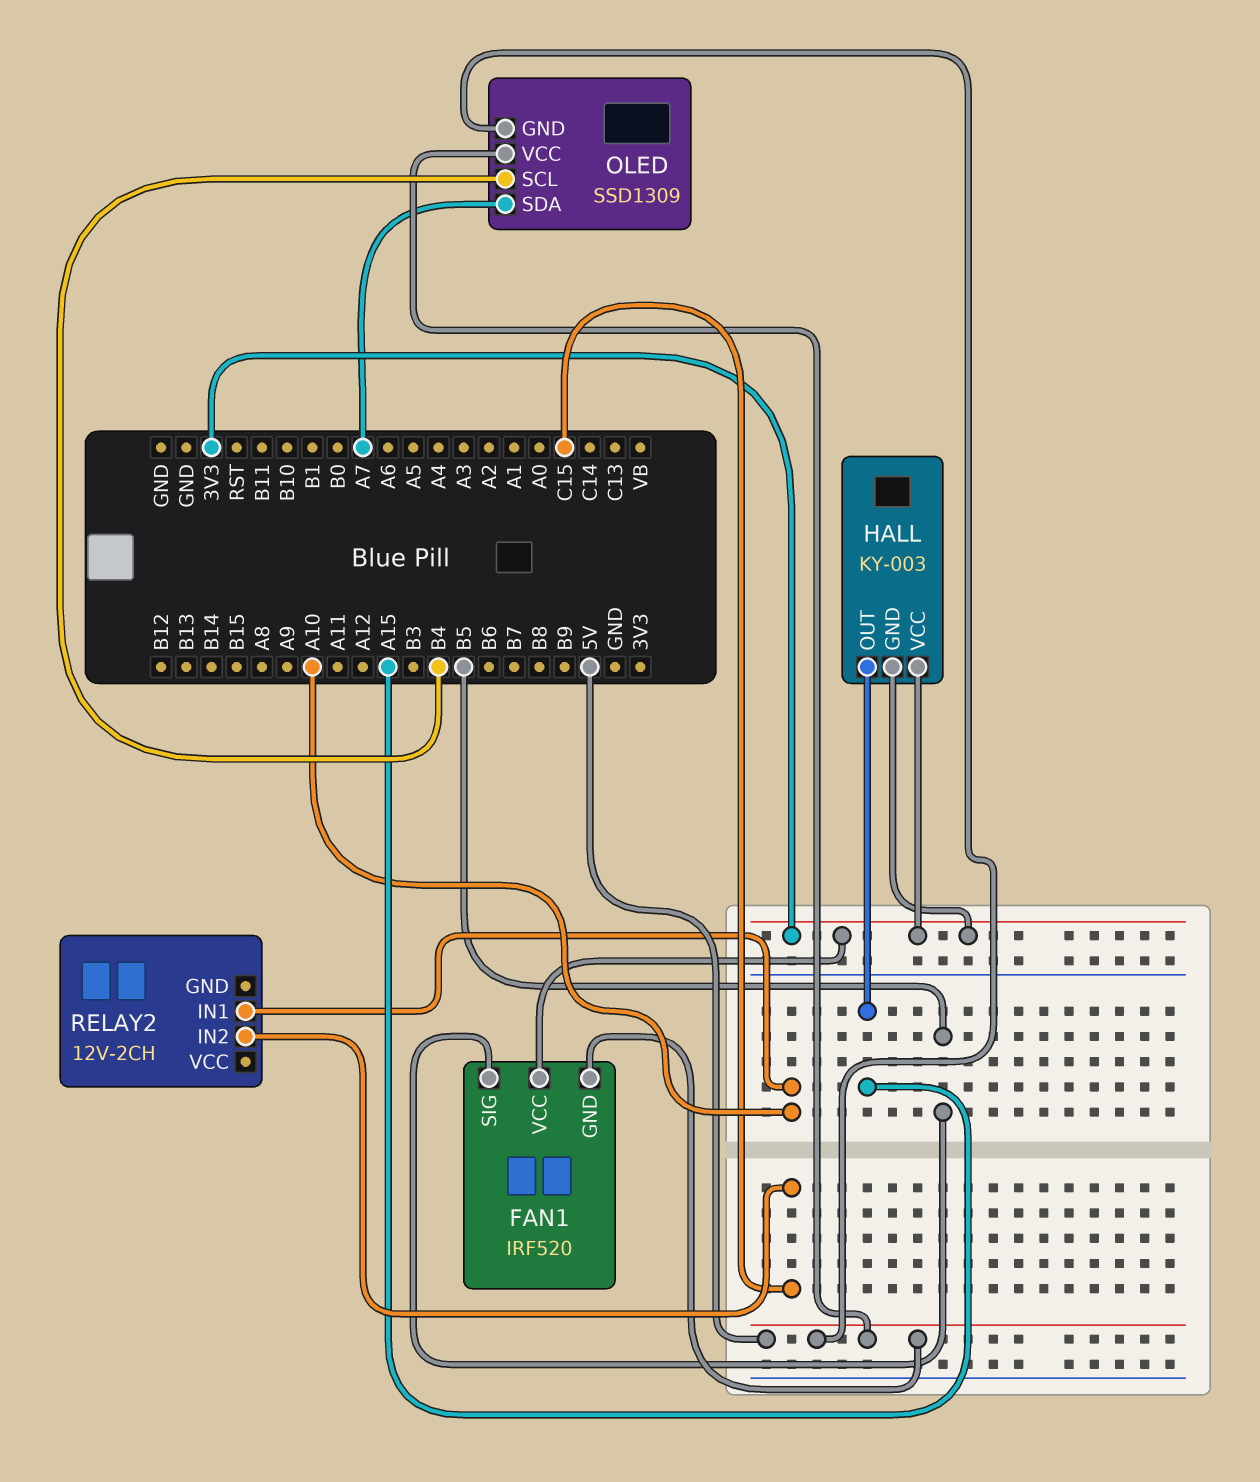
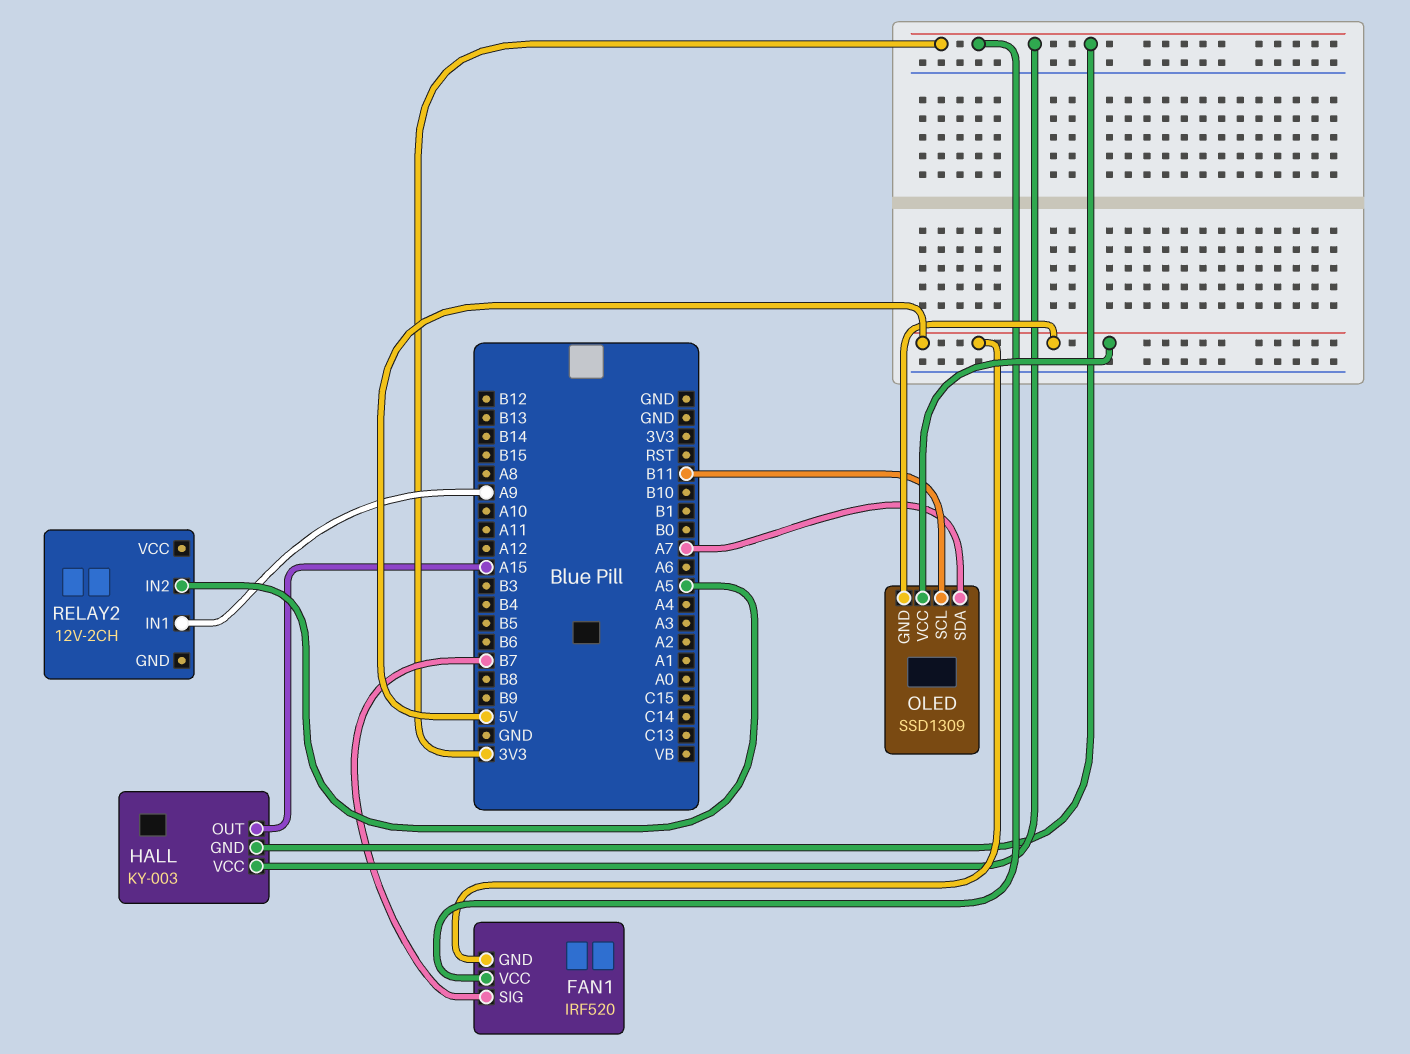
FAN1 pin SIG: B5 -> B7
OLED pin SCL: B4 -> B11
RELAY2 pin IN1: A10 -> A9
RELAY2 pin IN2: C15 -> A5

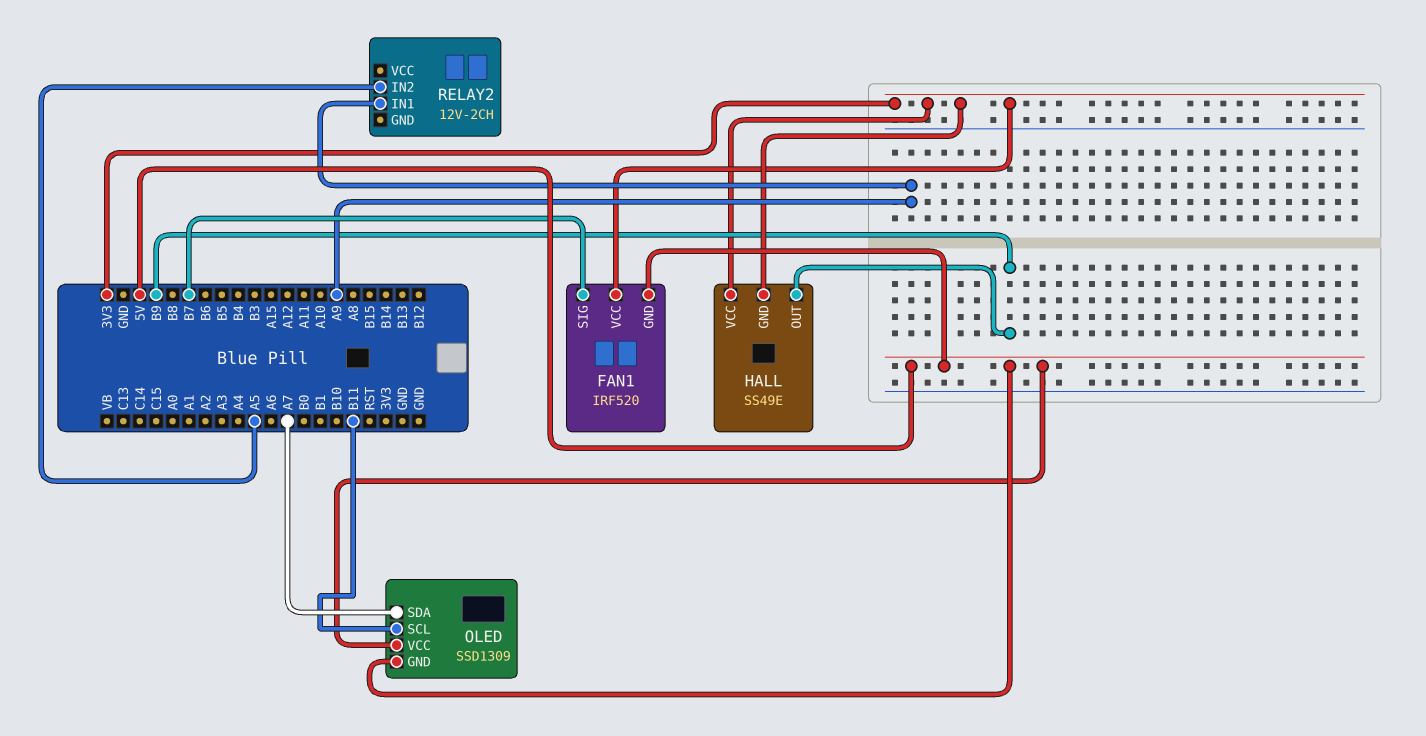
HALL: KY-003 -> SS49E
HALL pin OUT: A15 -> B9

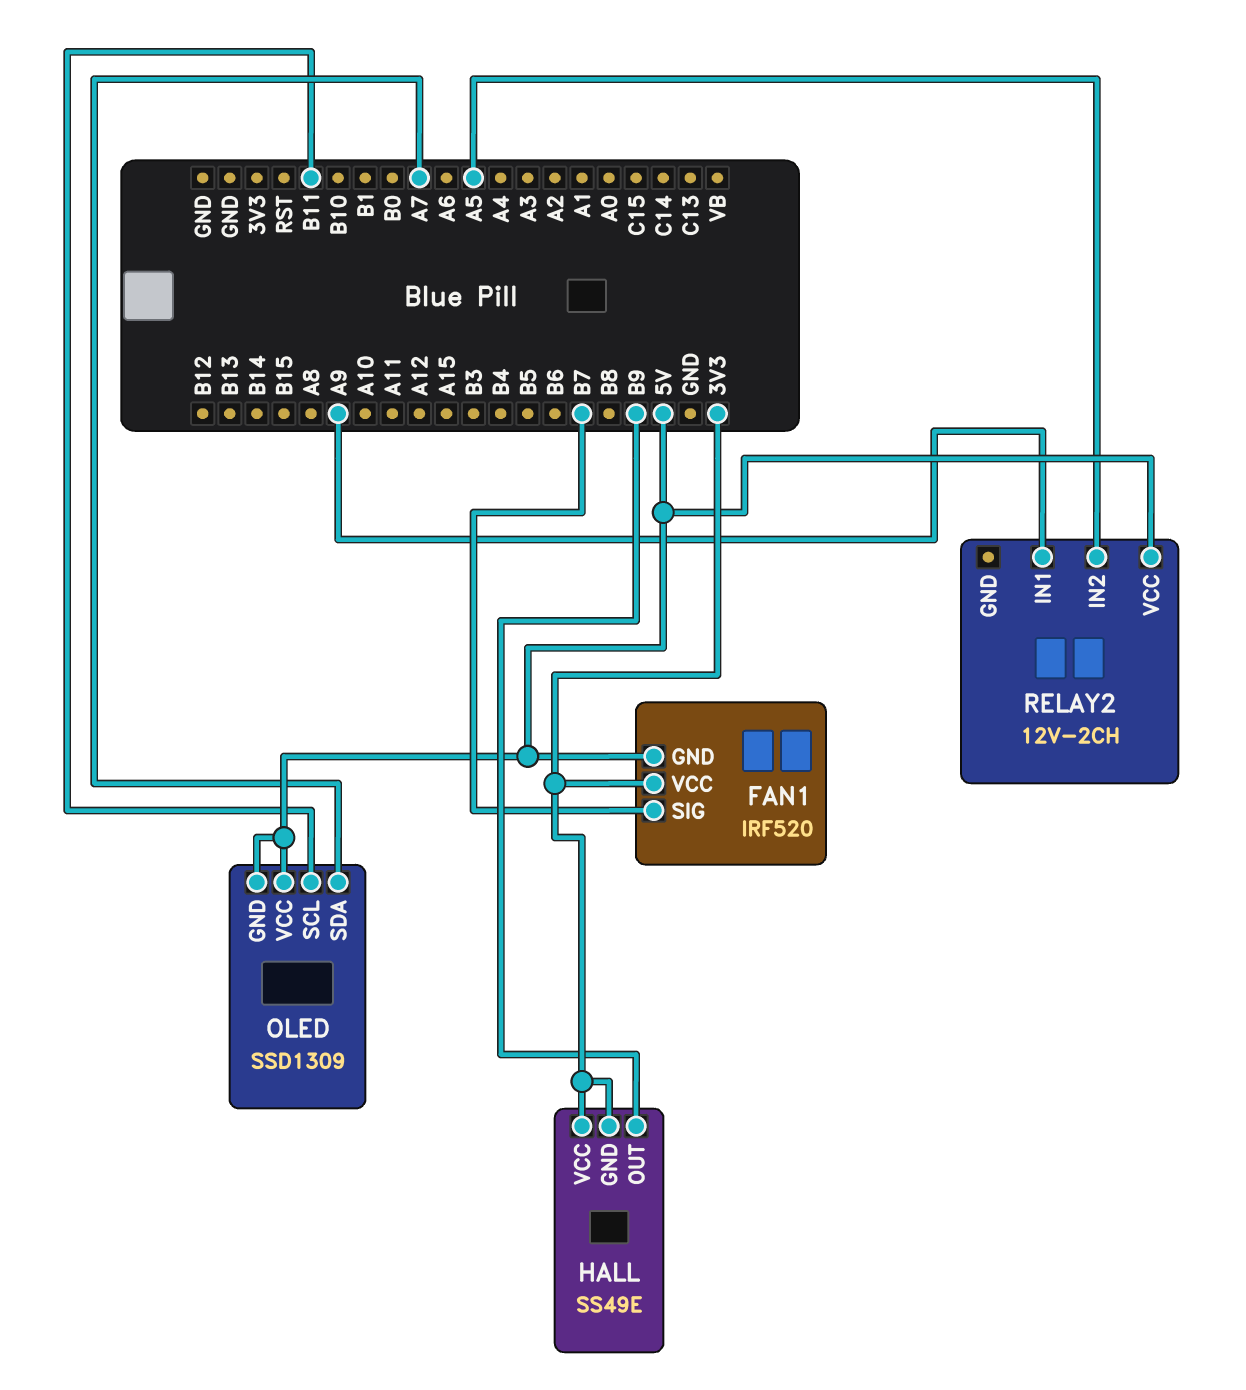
RELAY2 pin VCC: none -> 5V

